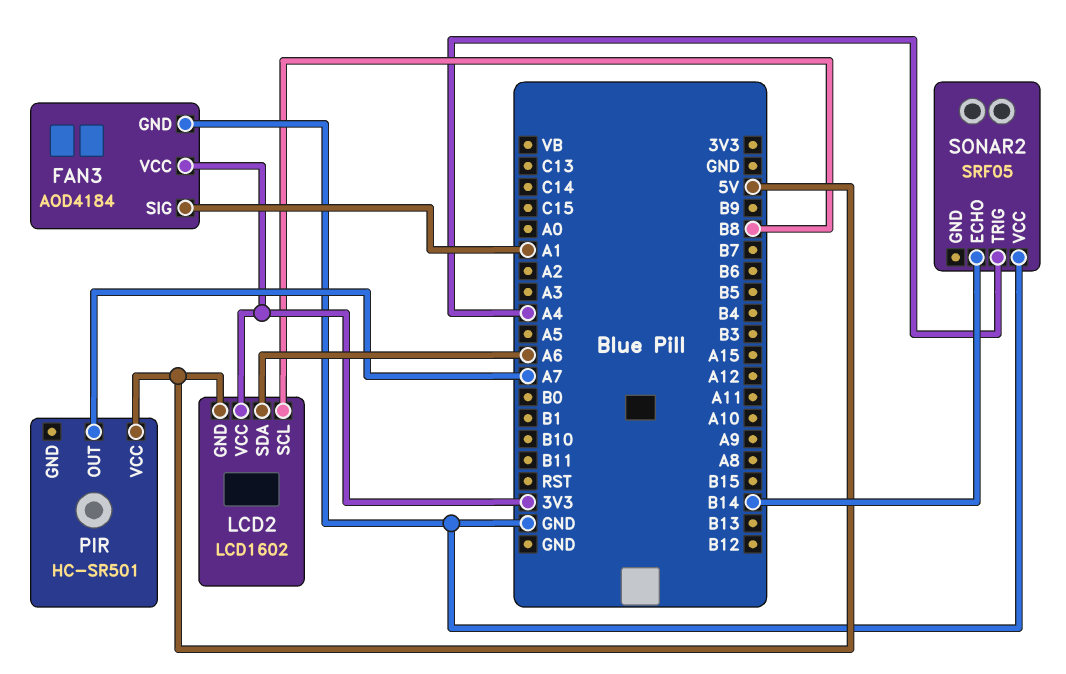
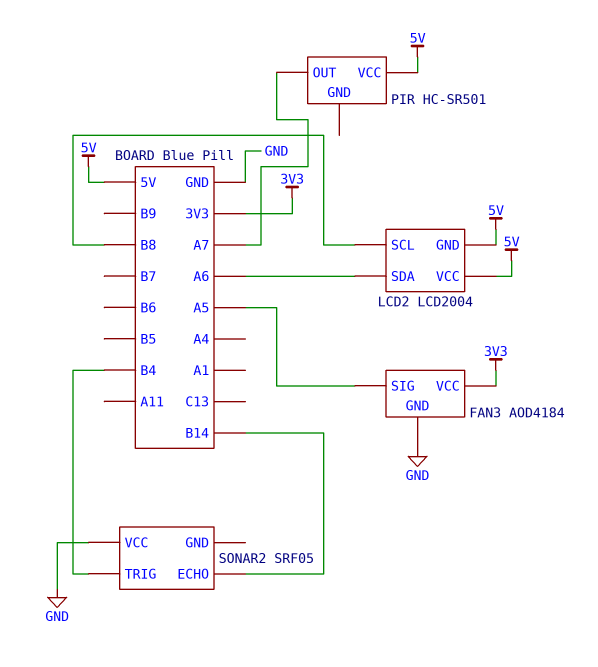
FAN3 pin SIG: A1 -> A5
LCD2: LCD1602 -> LCD2004
LCD2 pin VCC: 3V3 -> 5V
SONAR2 pin TRIG: A4 -> B4

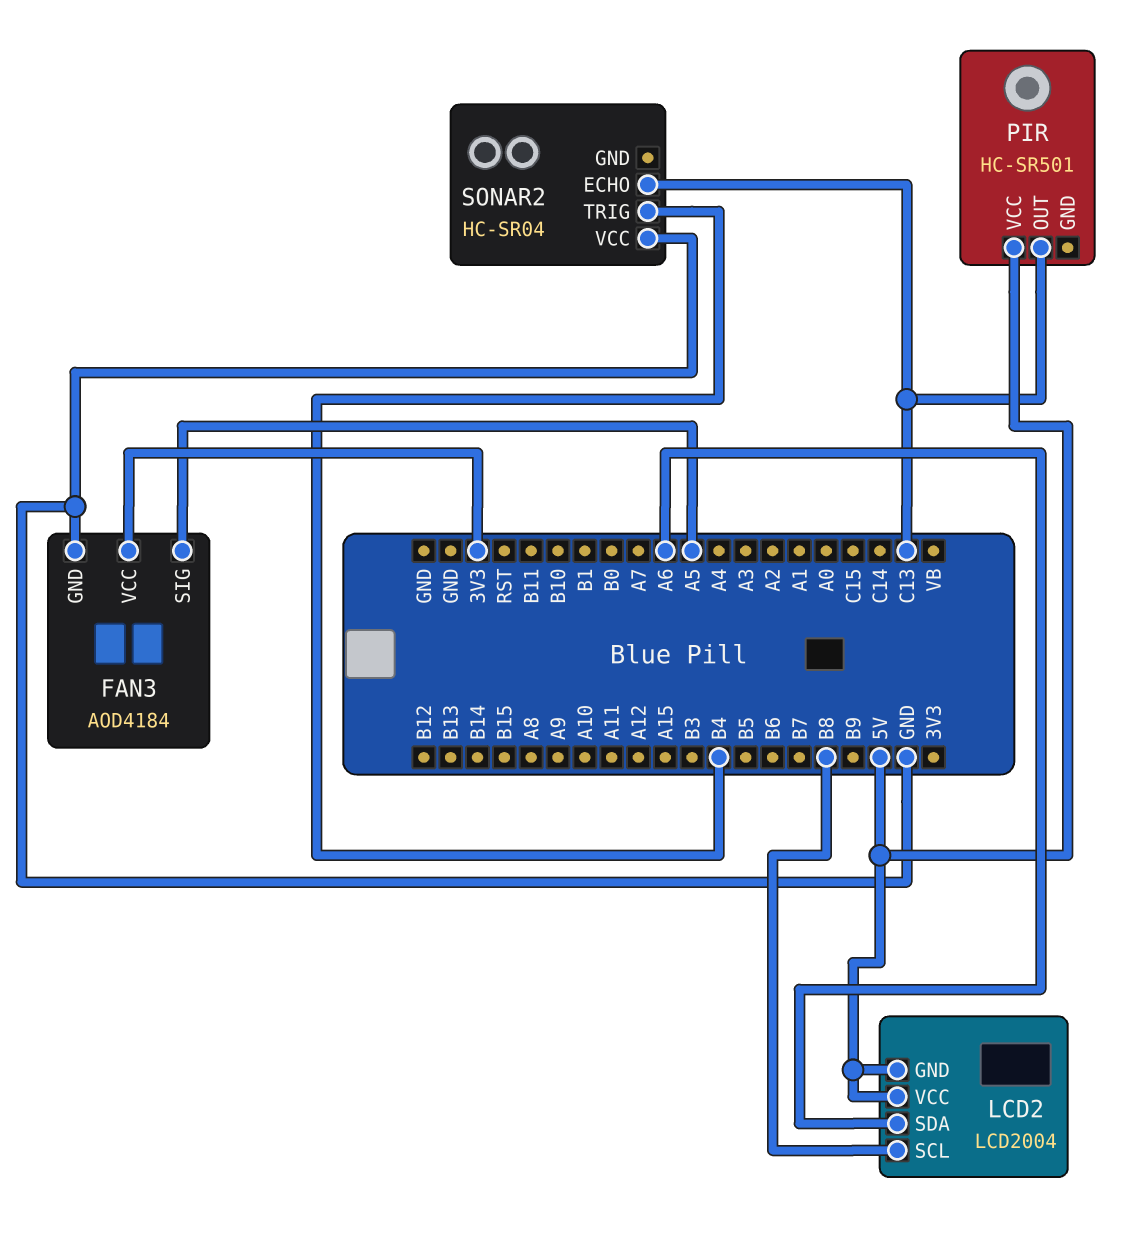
PIR pin OUT: A7 -> C13
SONAR2: SRF05 -> HC-SR04
SONAR2 pin ECHO: B14 -> C13

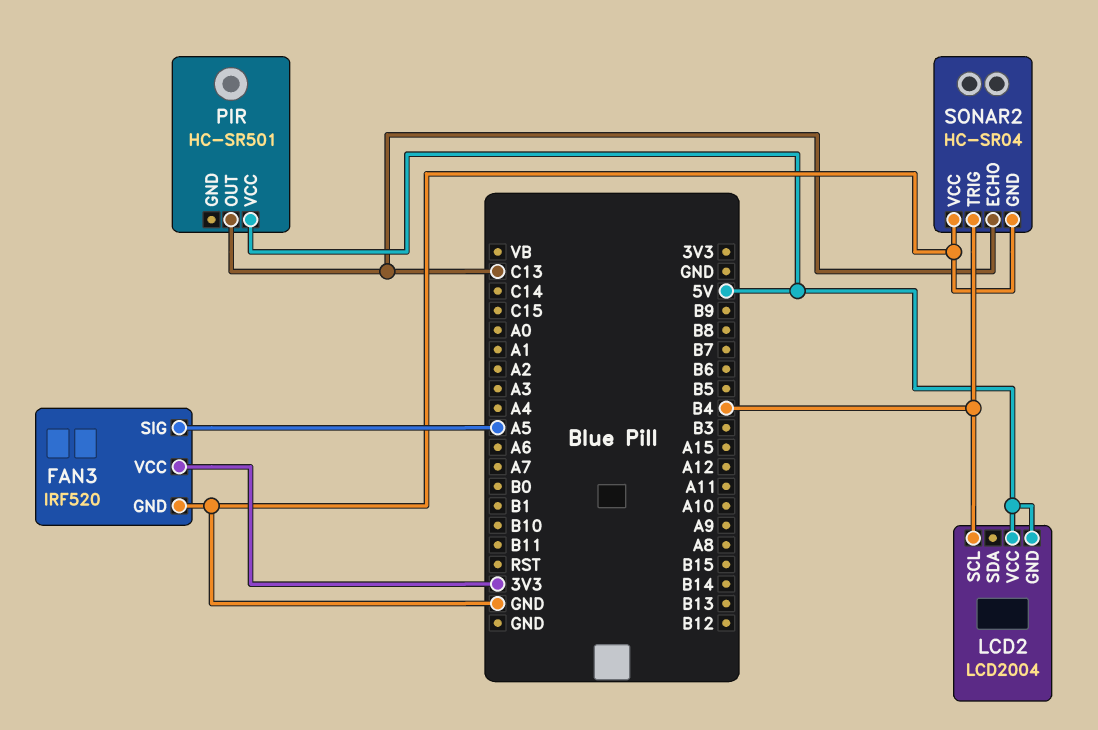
FAN3: AOD4184 -> IRF520
LCD2 pin SCL: B8 -> B4
LCD2 pin SDA: A6 -> none
SONAR2 pin GND: none -> GND

